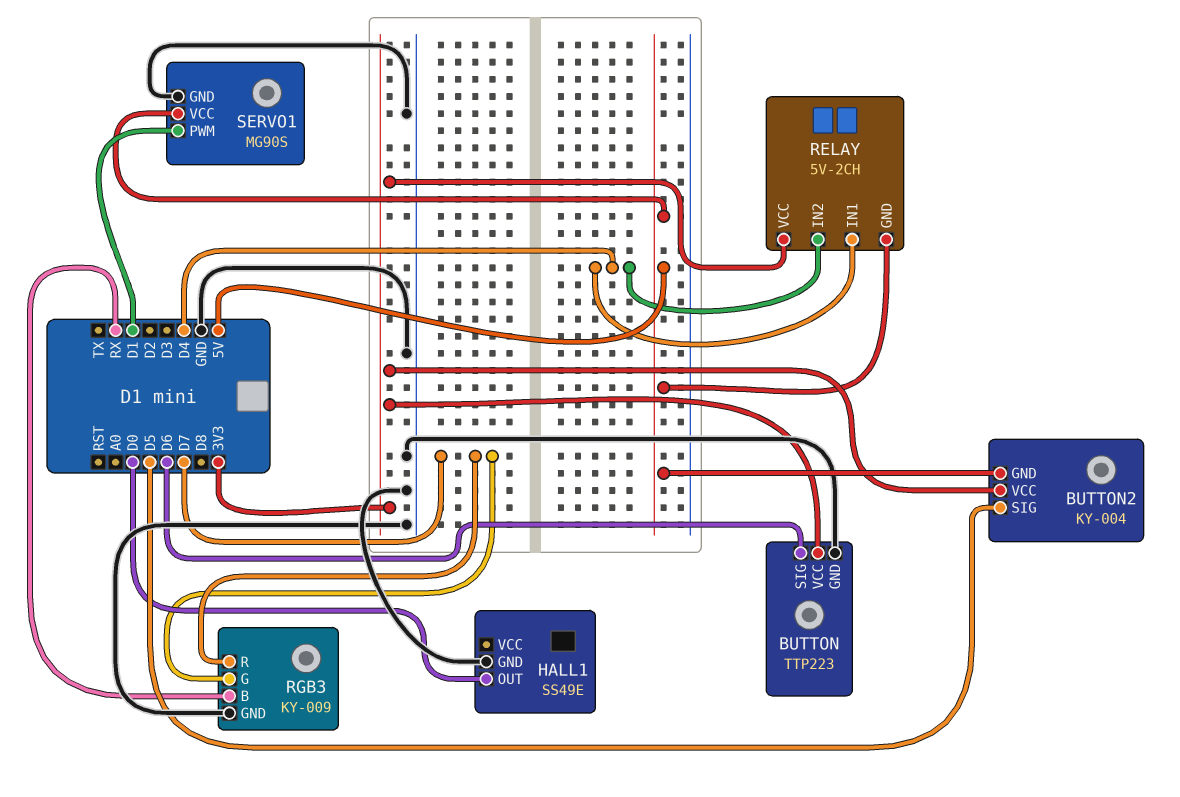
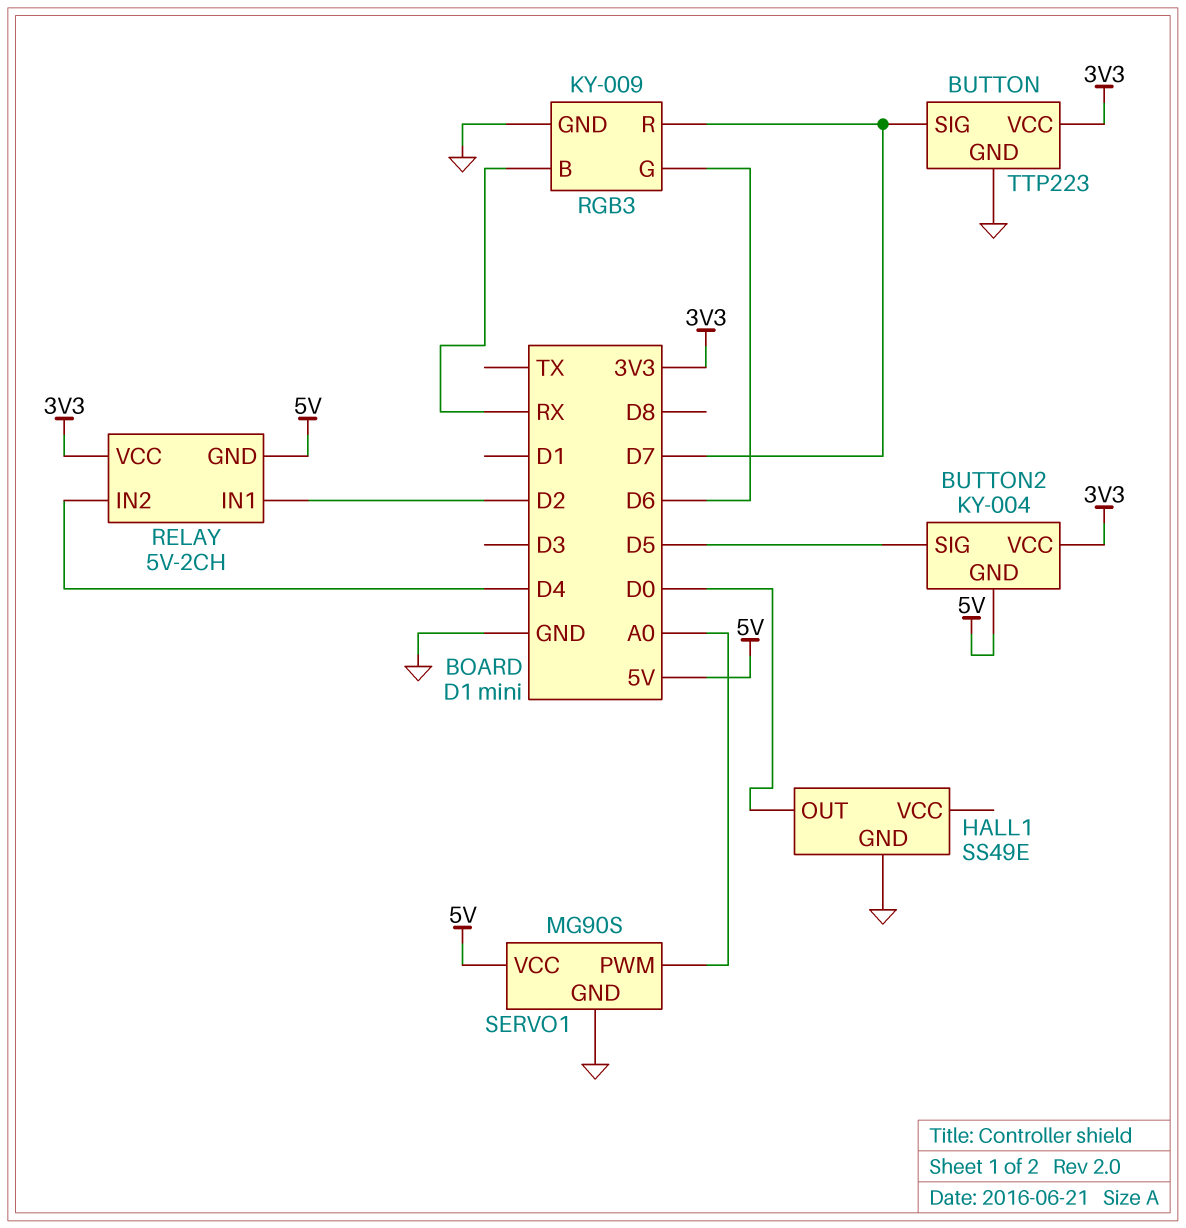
BUTTON pin SIG: D6 -> D7
RELAY pin IN1: D4 -> D2
RGB3 pin G: D7 -> D6
SERVO1 pin PWM: D1 -> A0

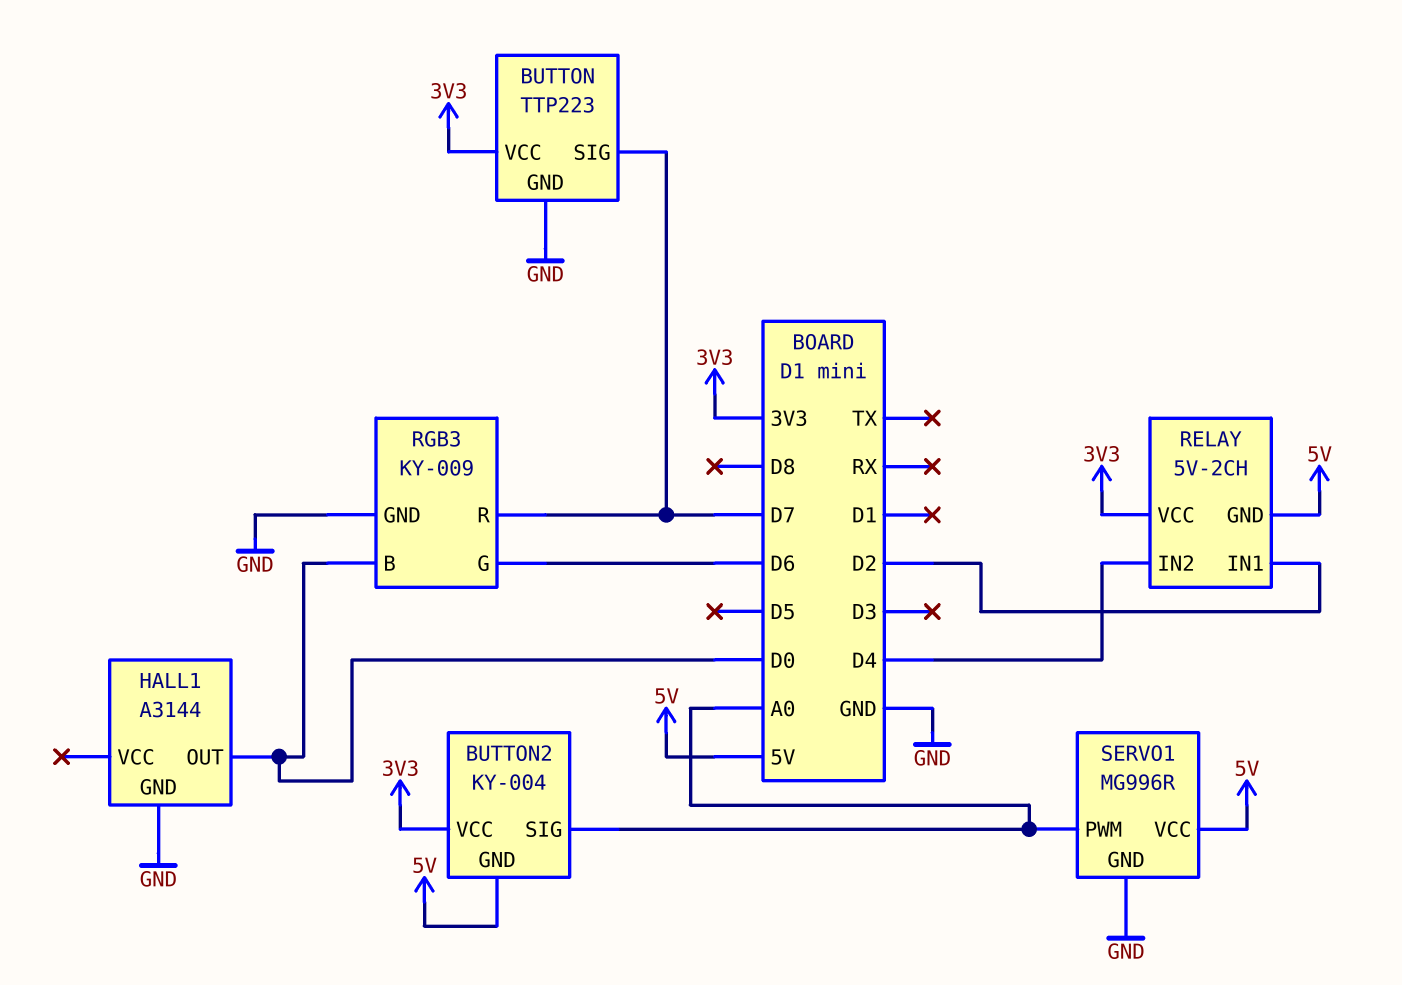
BUTTON2 pin SIG: D5 -> A0
HALL1: SS49E -> A3144
RGB3 pin B: RX -> D0
SERVO1: MG90S -> MG996R

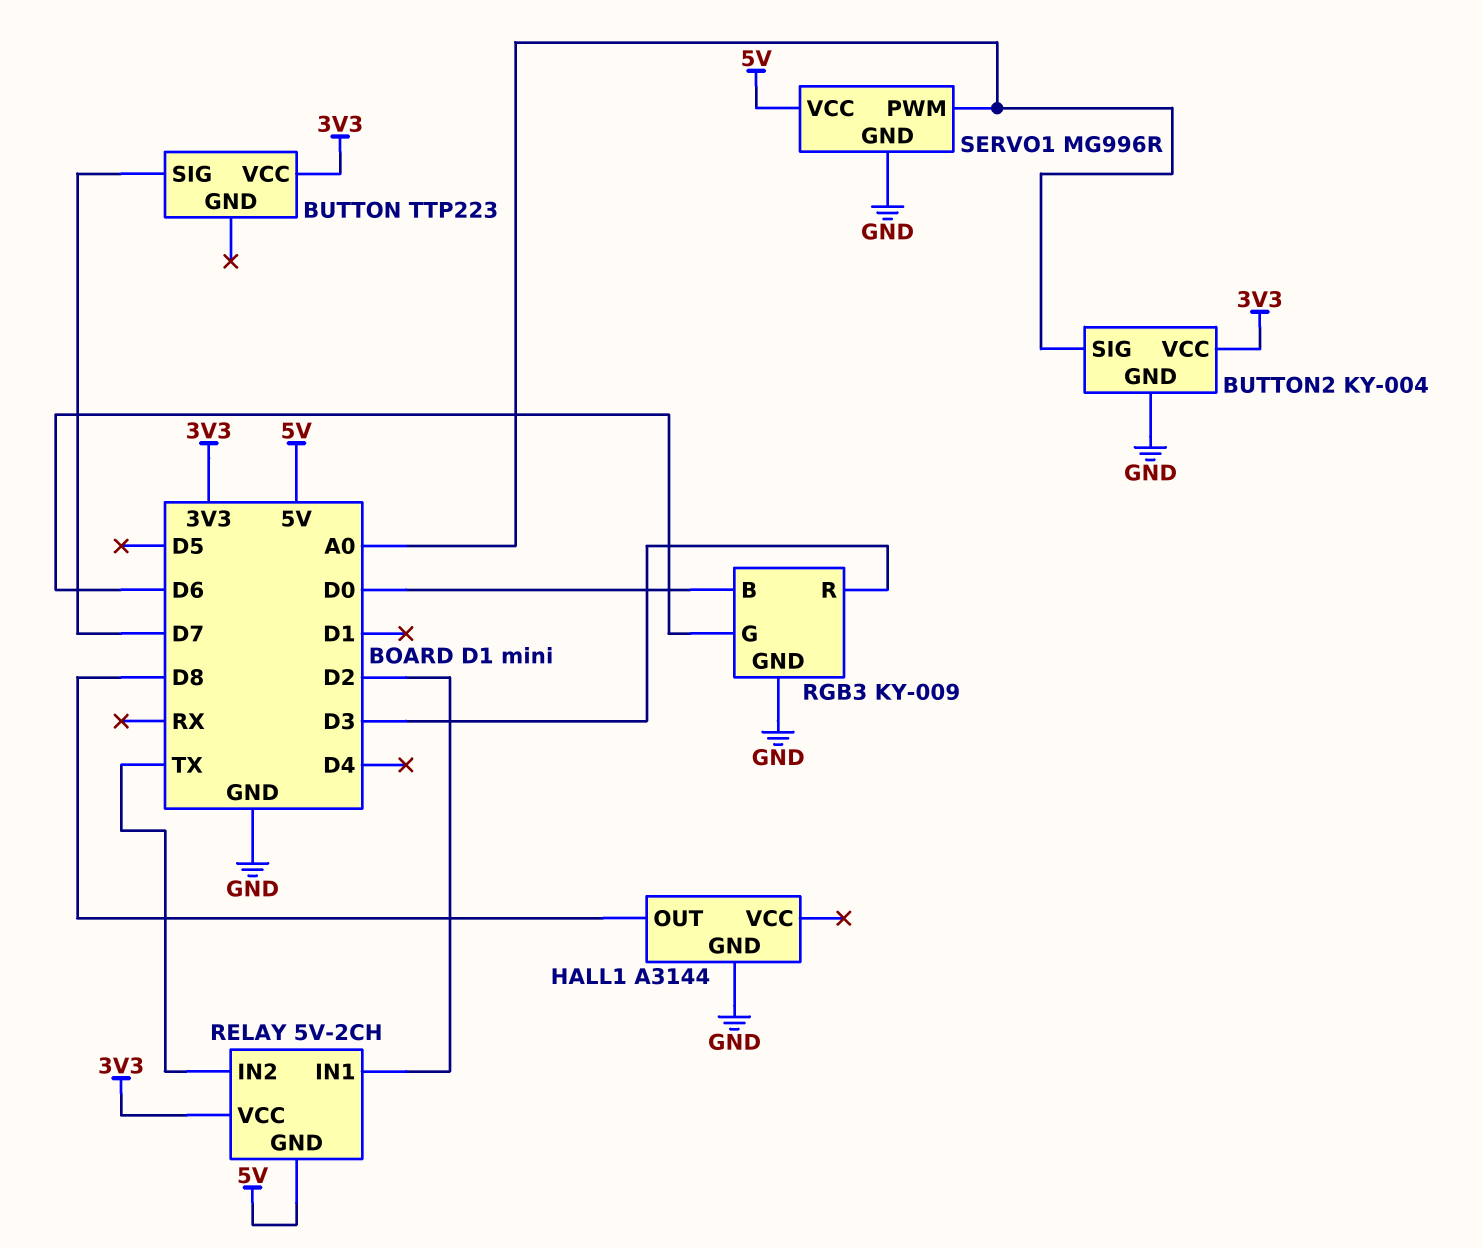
BUTTON pin GND: GND -> none
BUTTON2 pin GND: 5V -> GND
HALL1 pin OUT: D0 -> D8
RELAY pin IN2: D4 -> TX
RGB3 pin R: D7 -> D3

